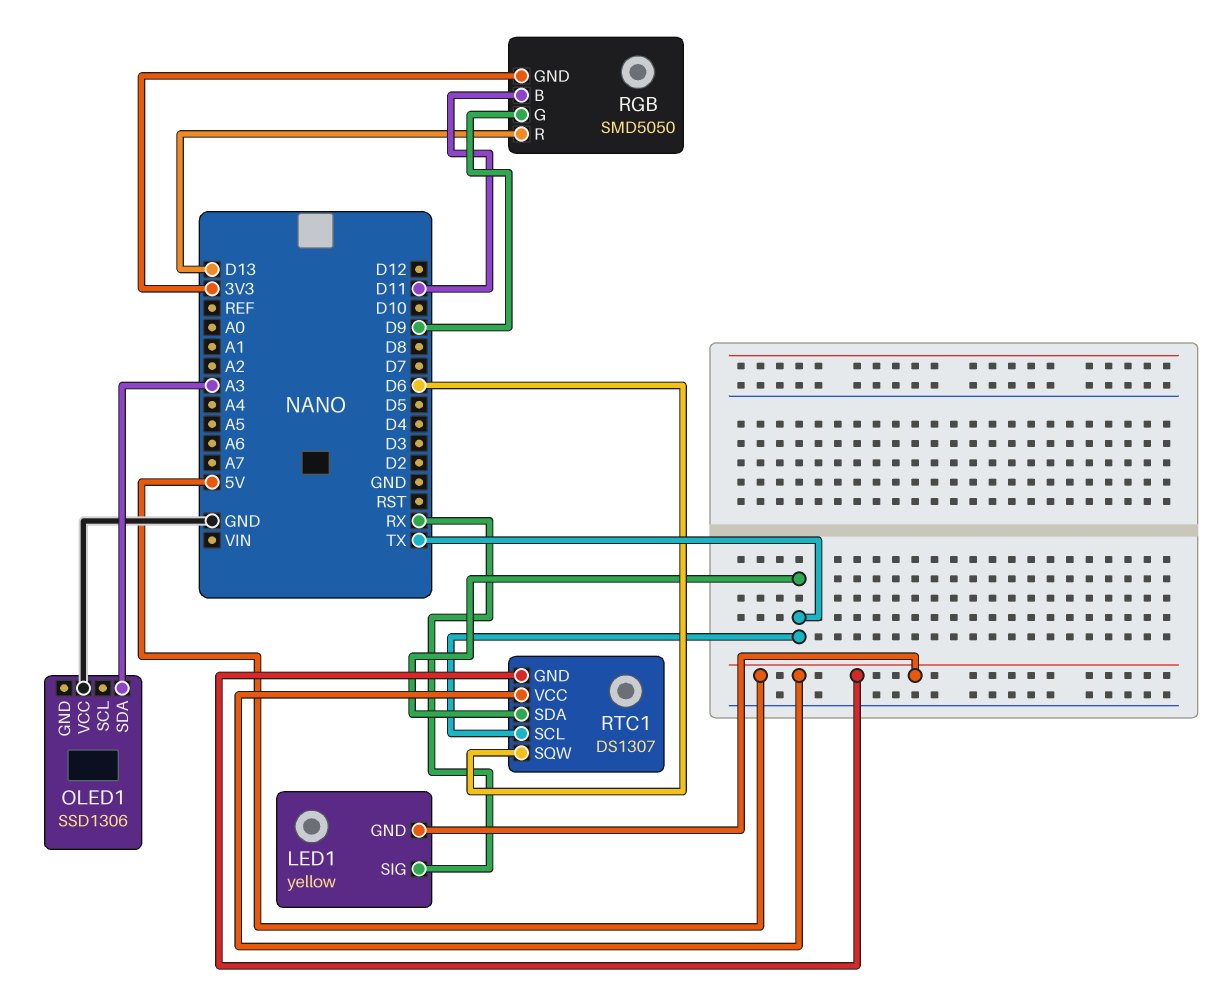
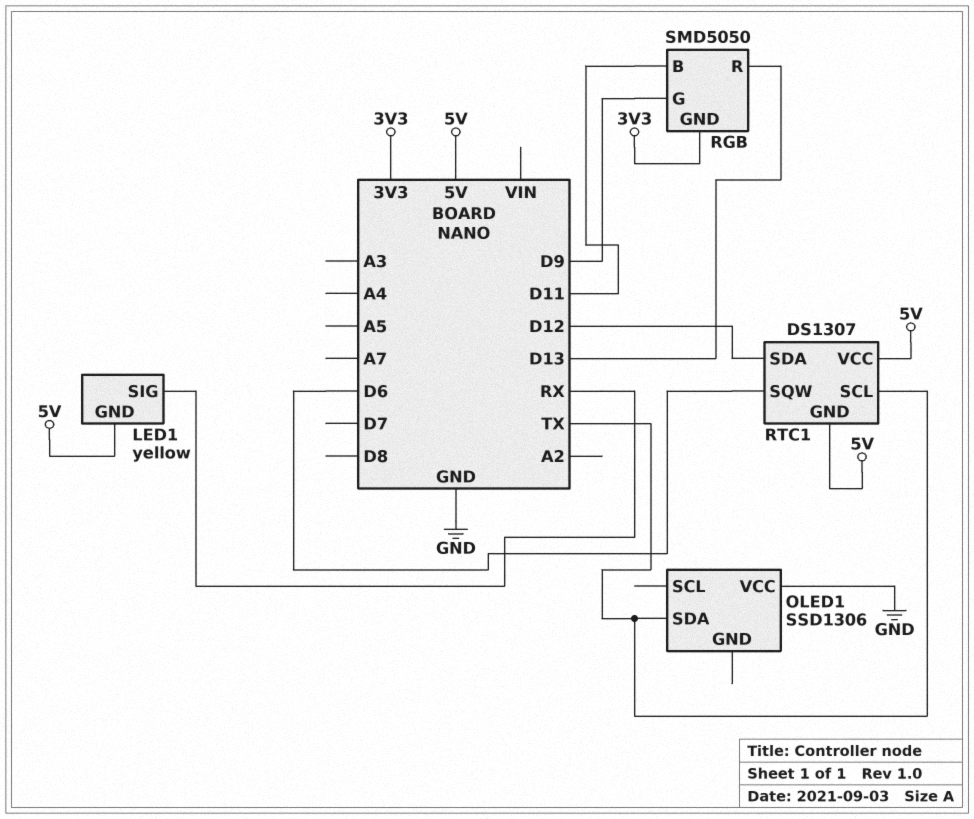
OLED1 pin SDA: A3 -> TX
RTC1 pin SDA: TX -> D12

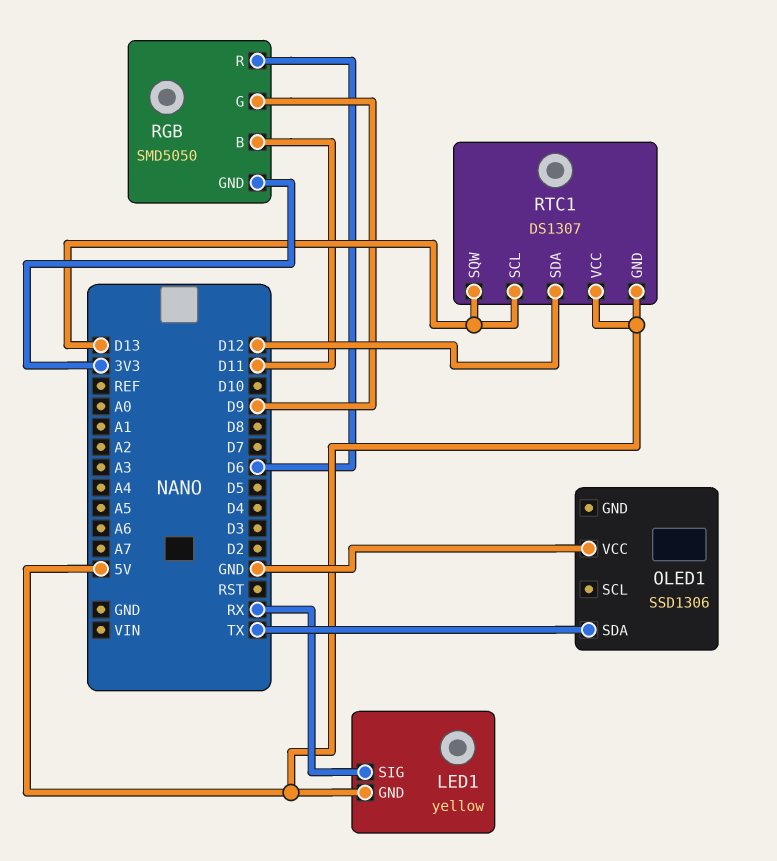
RGB pin R: D13 -> D6
RTC1 pin SCL: TX -> D13
RTC1 pin SQW: D6 -> D13

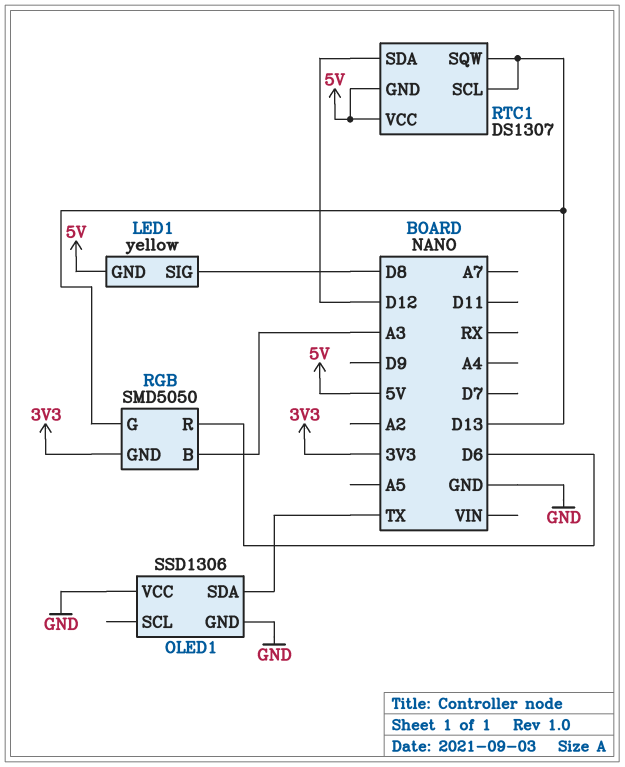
LED1 pin SIG: RX -> D8
OLED1 pin GND: none -> GND
RGB pin B: D11 -> A3
RGB pin G: D9 -> D13

